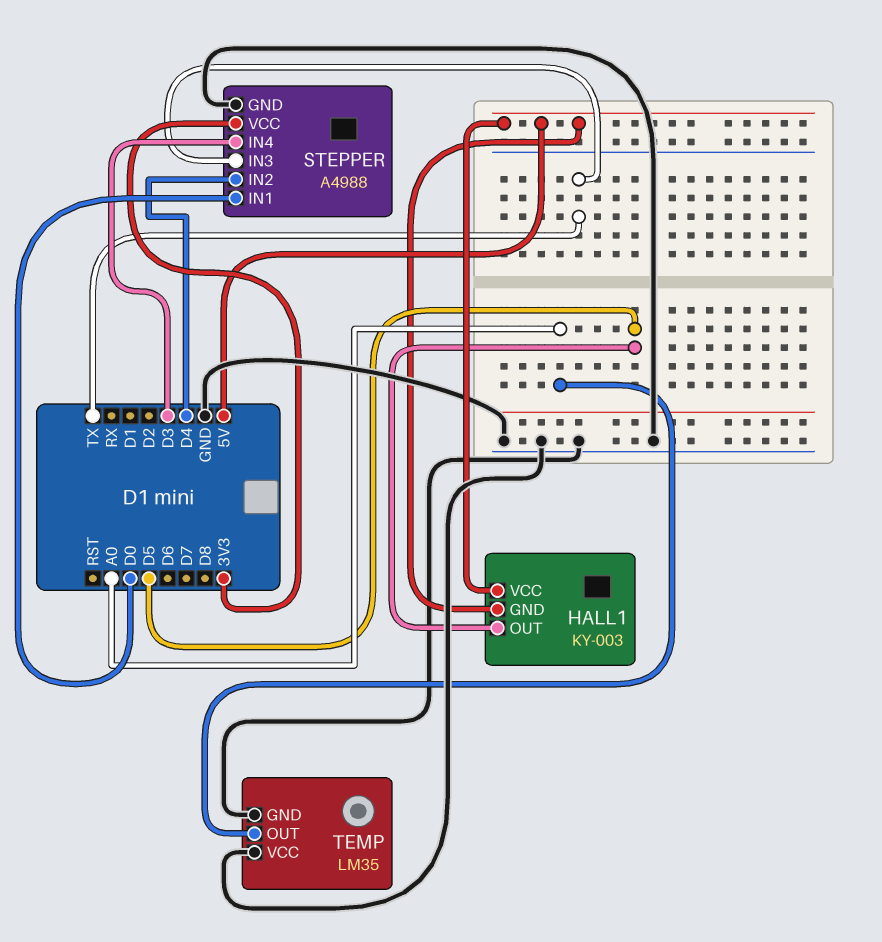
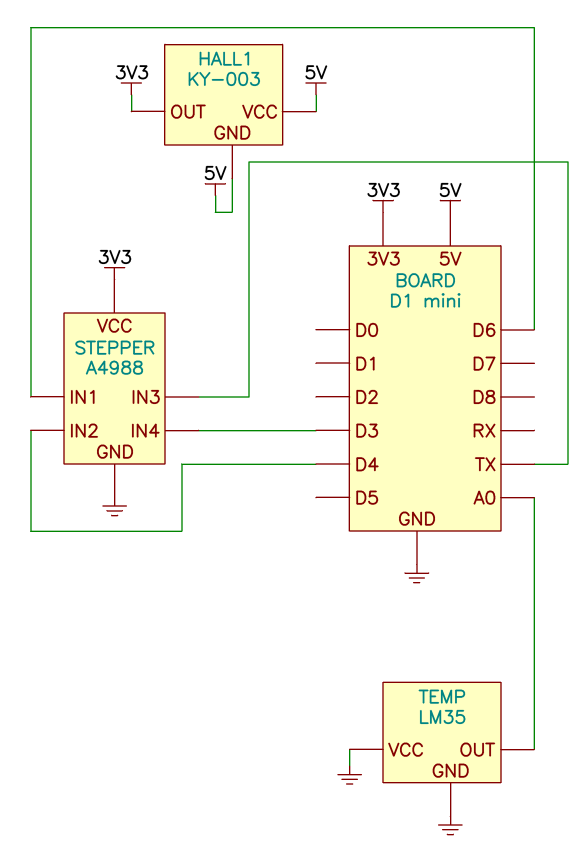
HALL1 pin OUT: D5 -> 3V3
STEPPER pin IN1: D0 -> D6

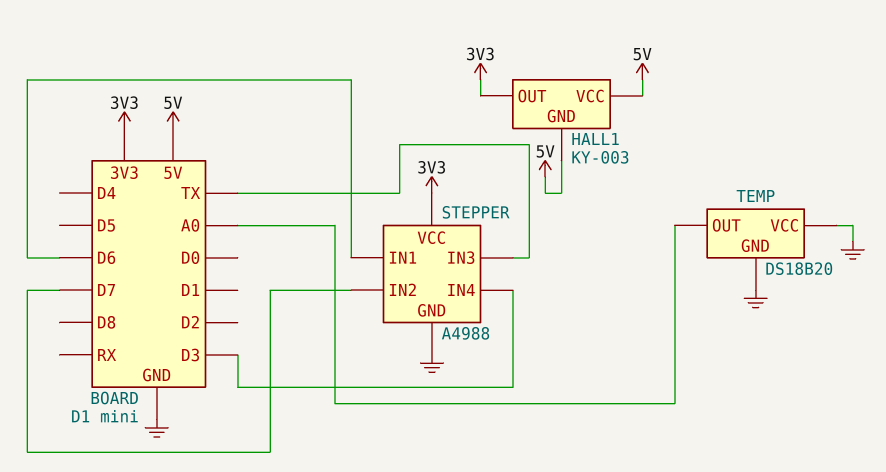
STEPPER pin IN2: D4 -> D7
TEMP: LM35 -> DS18B20

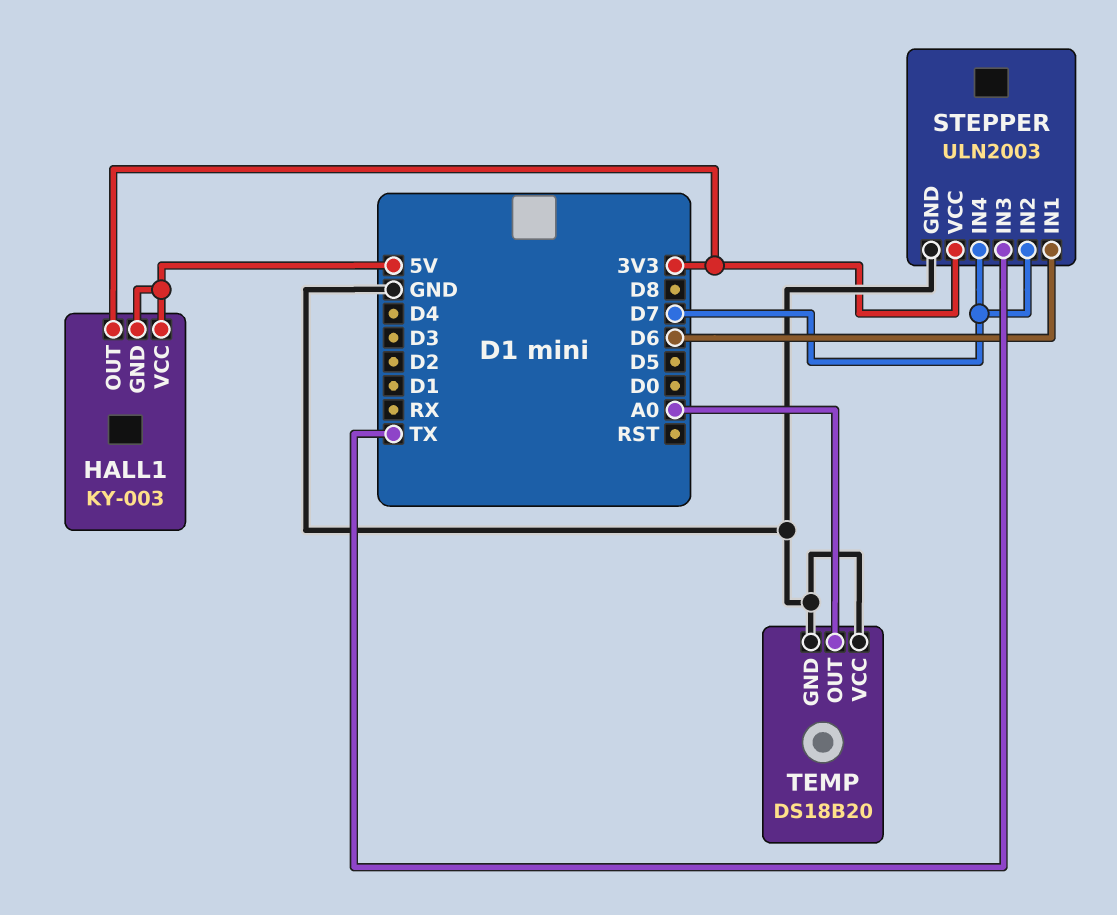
STEPPER: A4988 -> ULN2003
STEPPER pin IN4: D3 -> D7

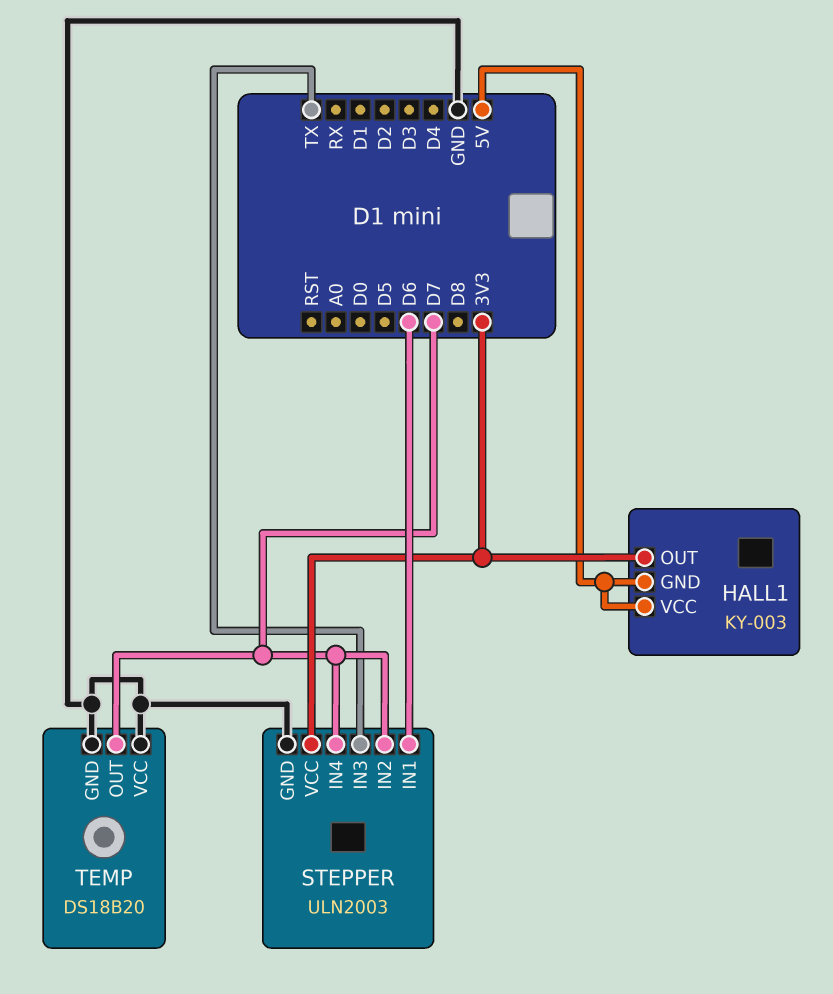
TEMP pin OUT: A0 -> D7

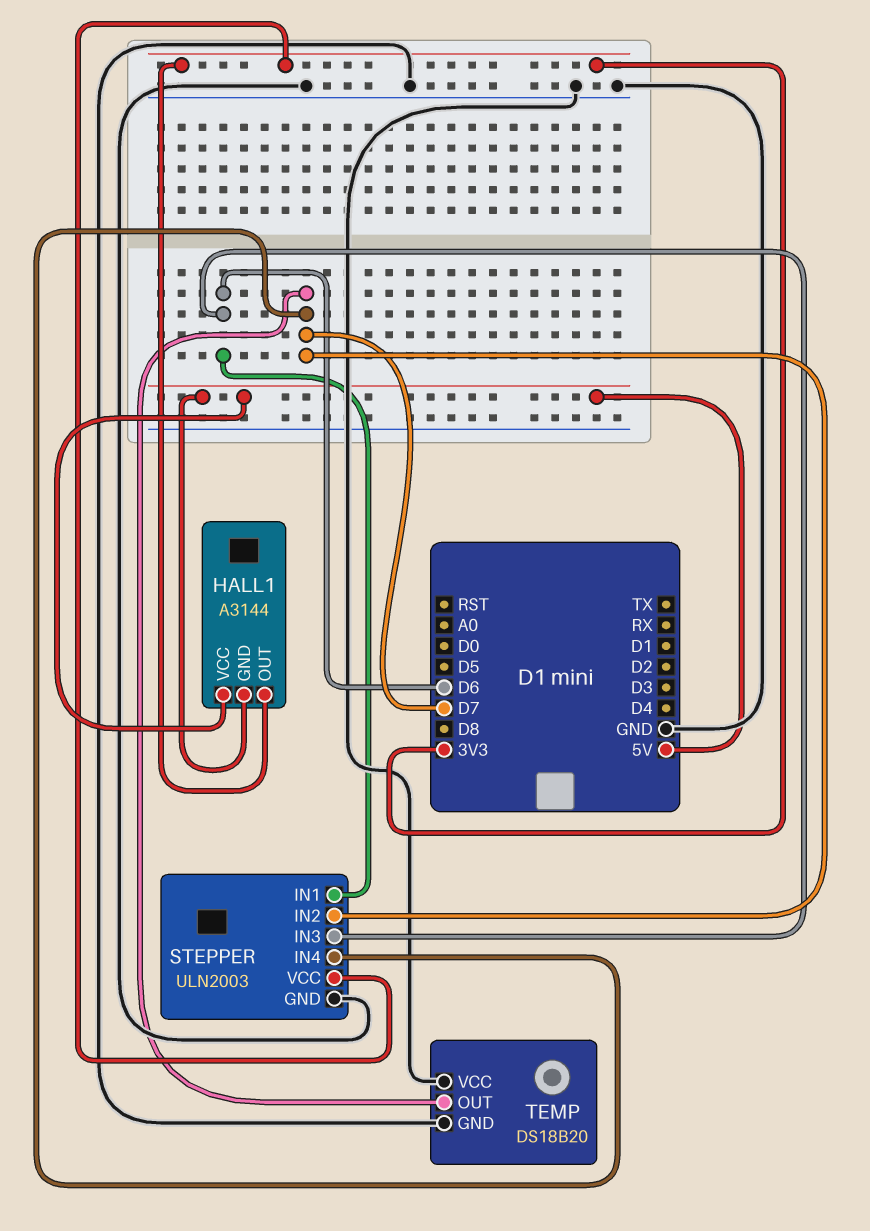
HALL1: KY-003 -> A3144
STEPPER pin IN3: TX -> D6

